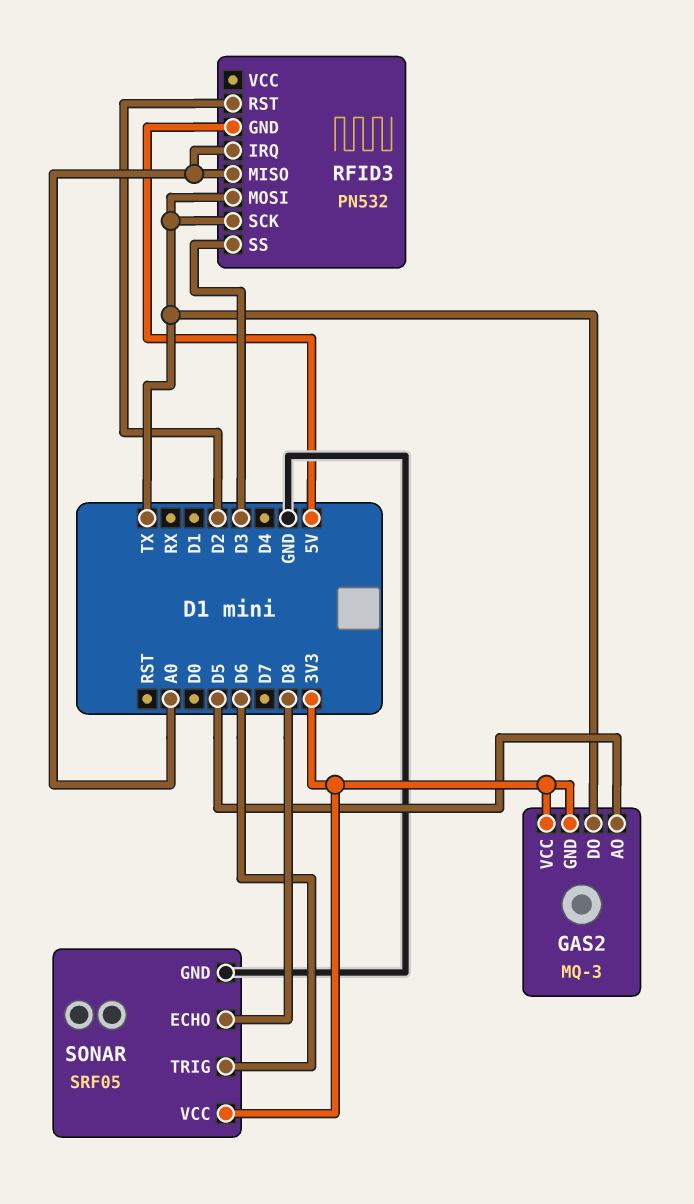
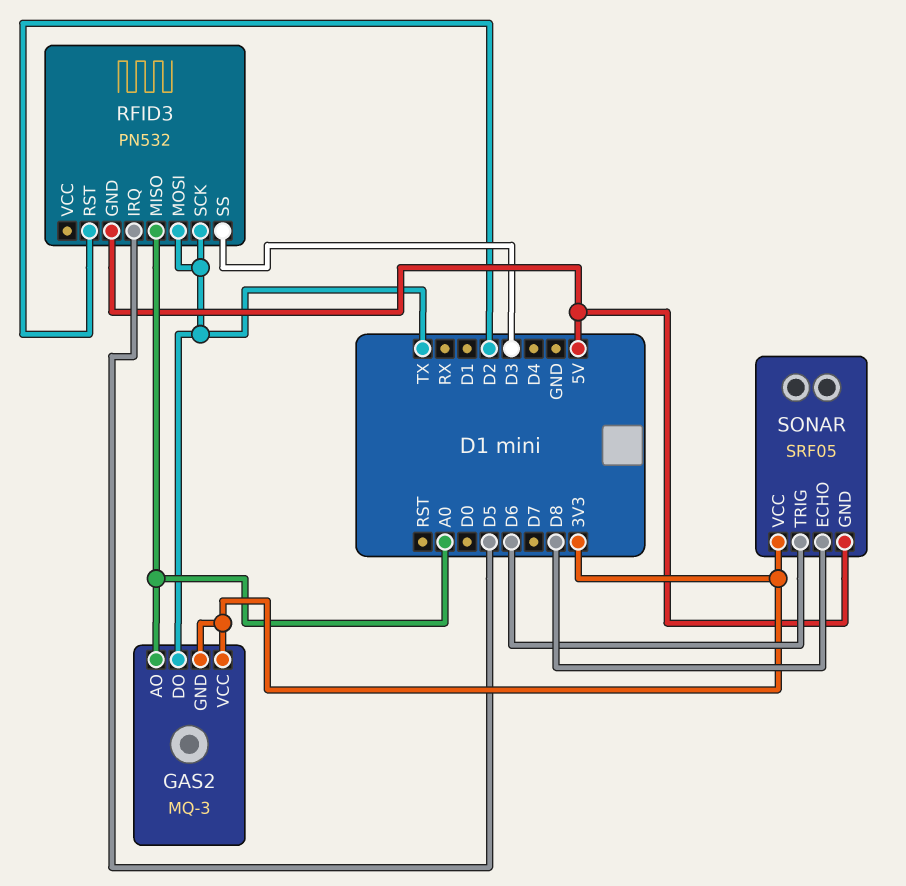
GAS2 pin AO: D5 -> A0
RFID3 pin IRQ: A0 -> D5
SONAR pin GND: GND -> 5V

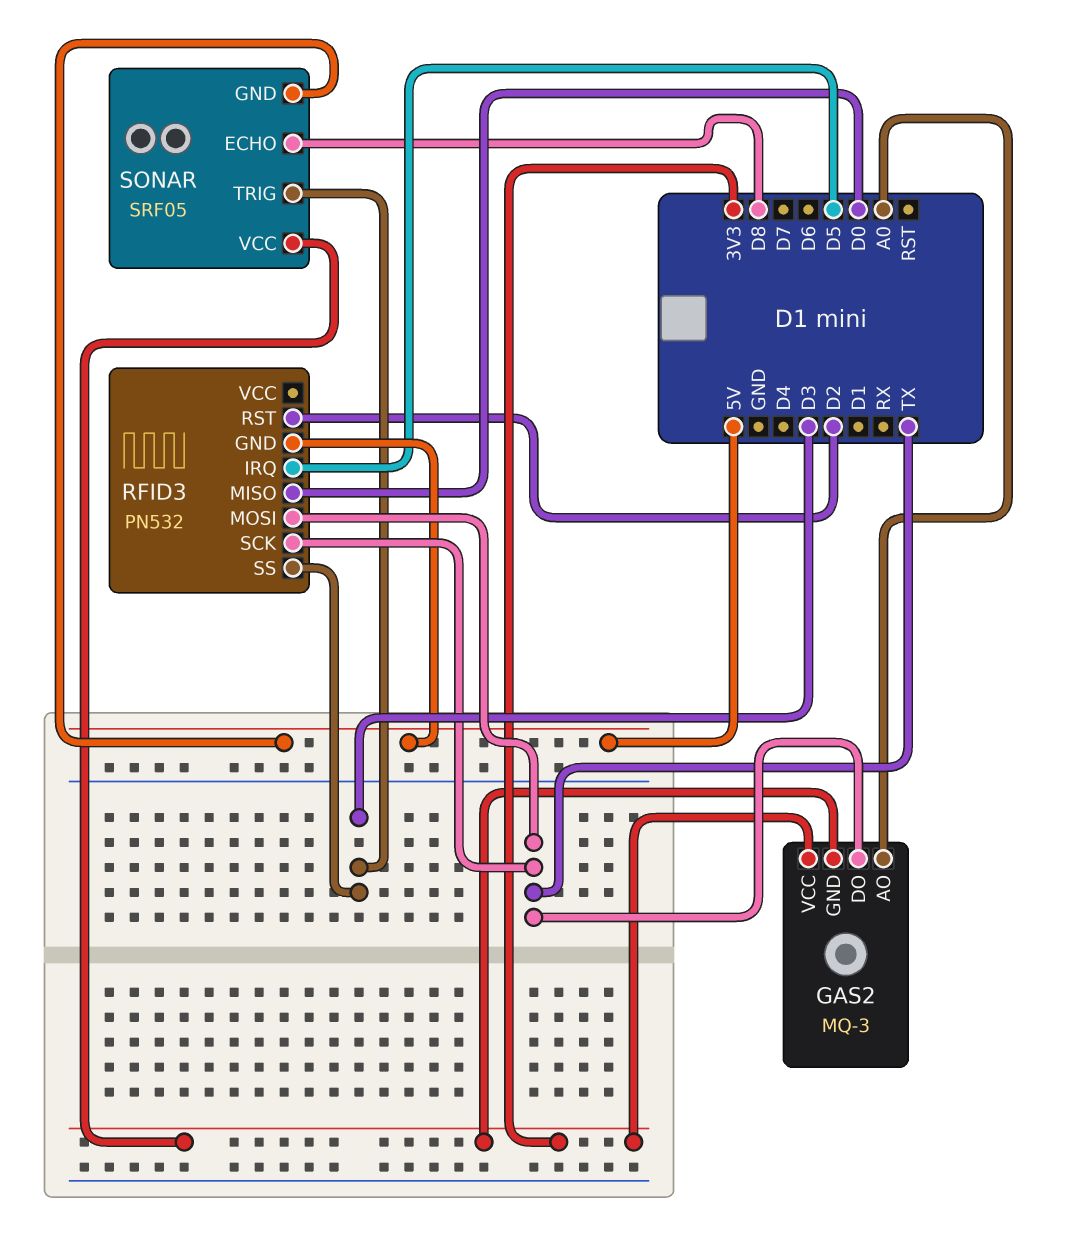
RFID3 pin MISO: A0 -> D0
SONAR pin TRIG: D6 -> D3

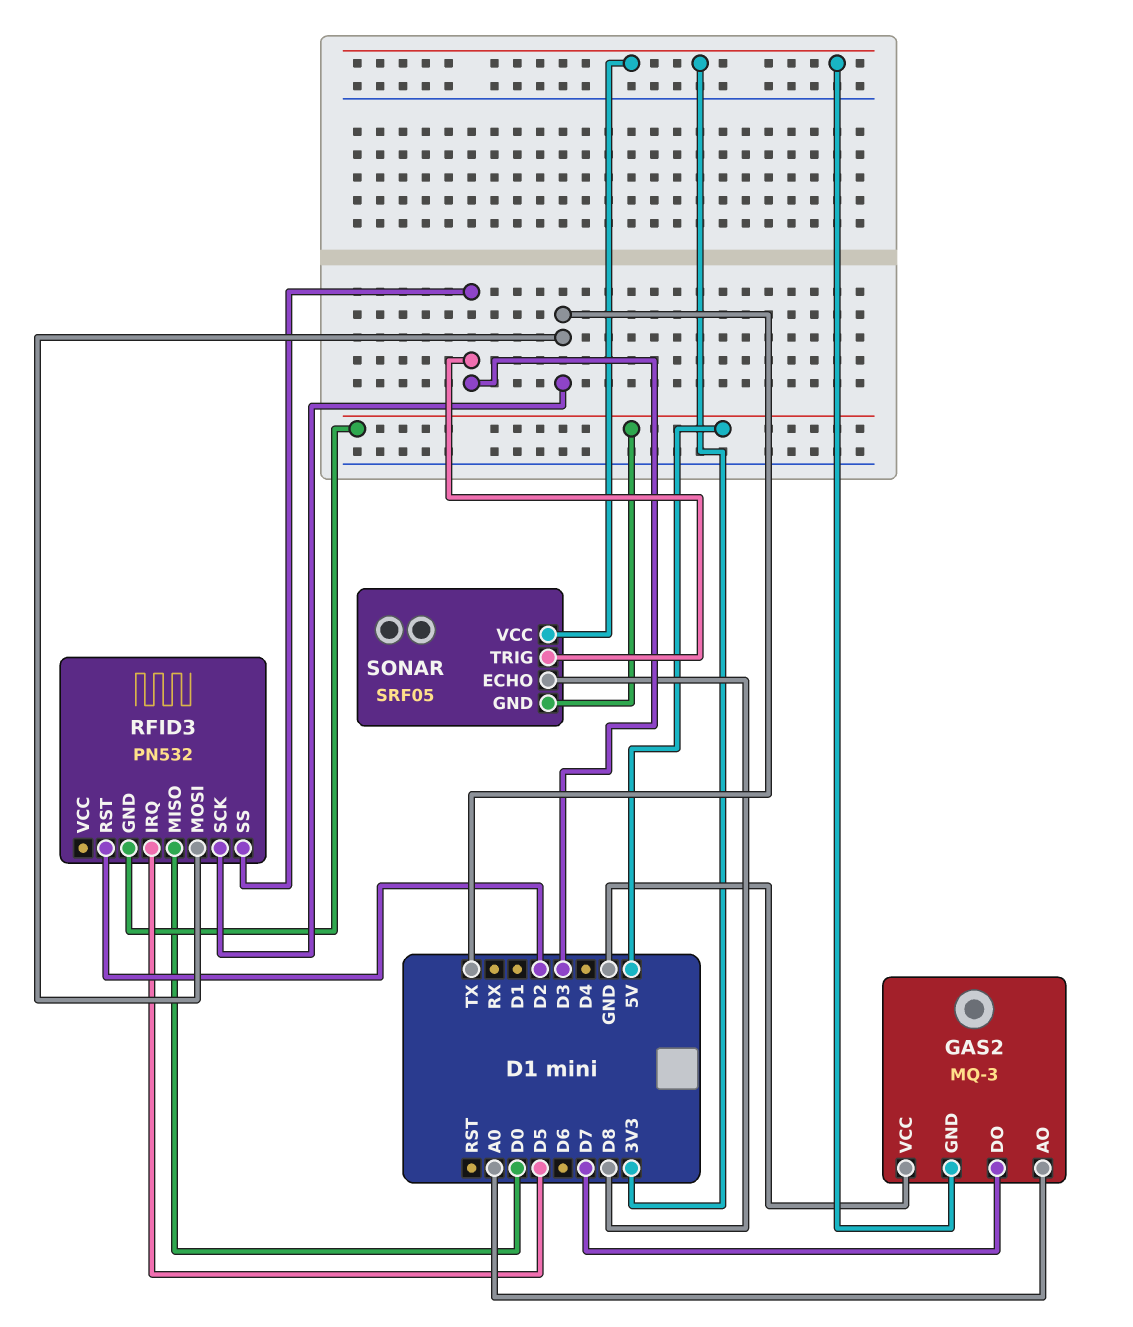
GAS2 pin DO: TX -> D7
GAS2 pin VCC: 3V3 -> GND

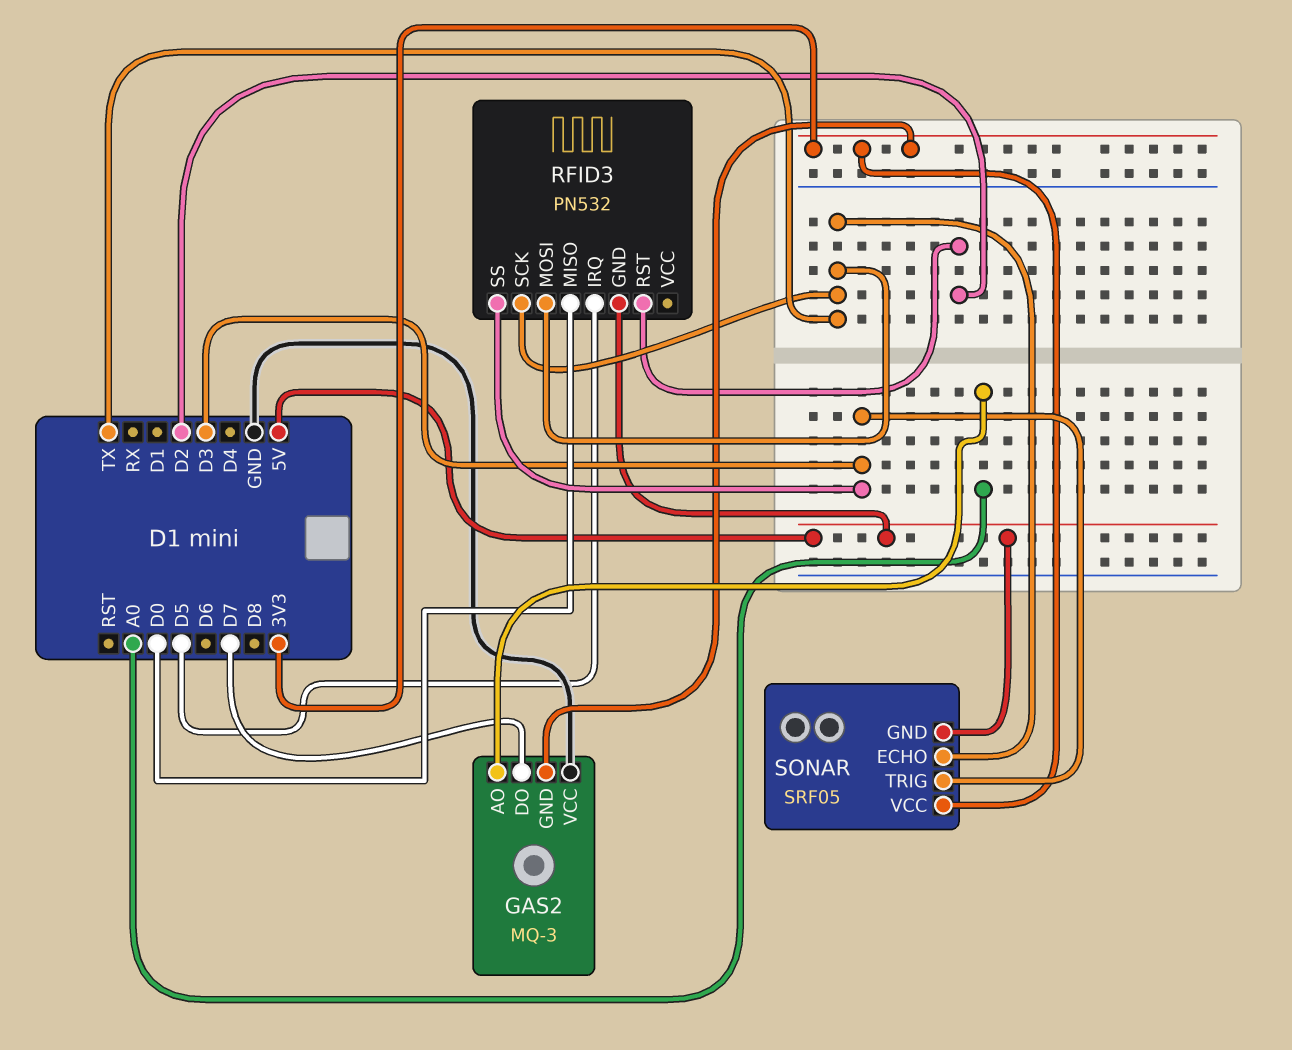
SONAR pin ECHO: D8 -> TX

